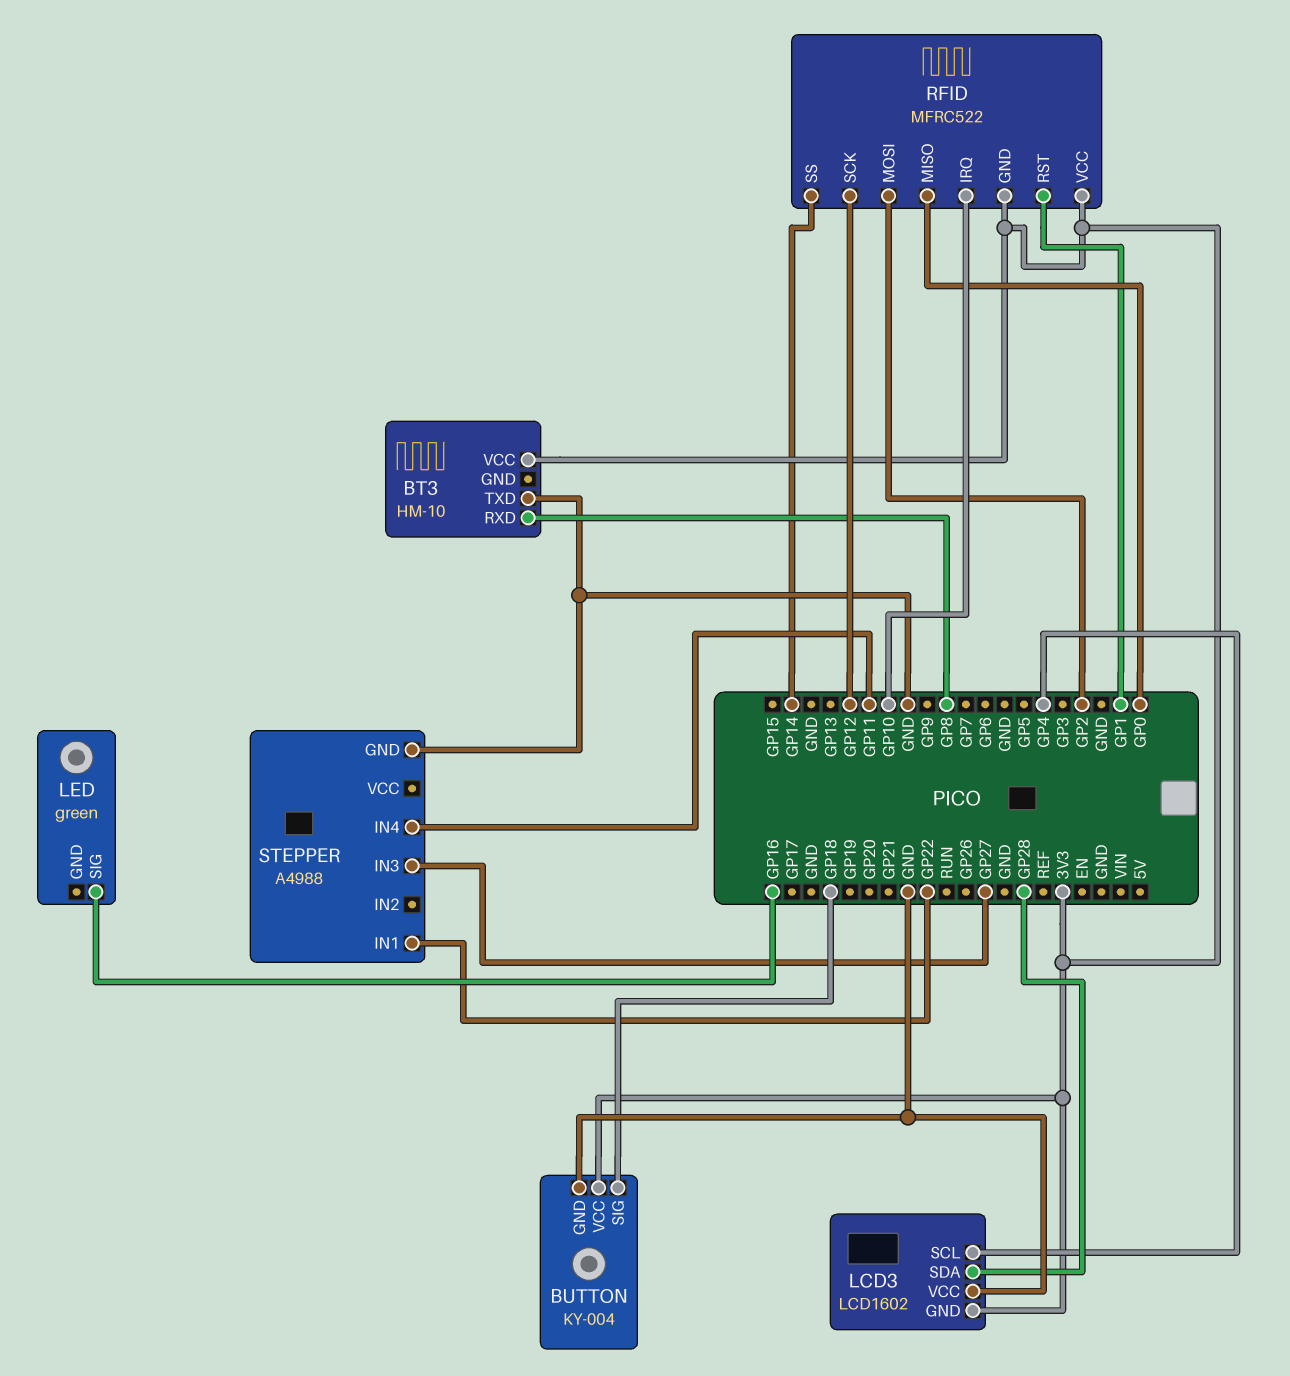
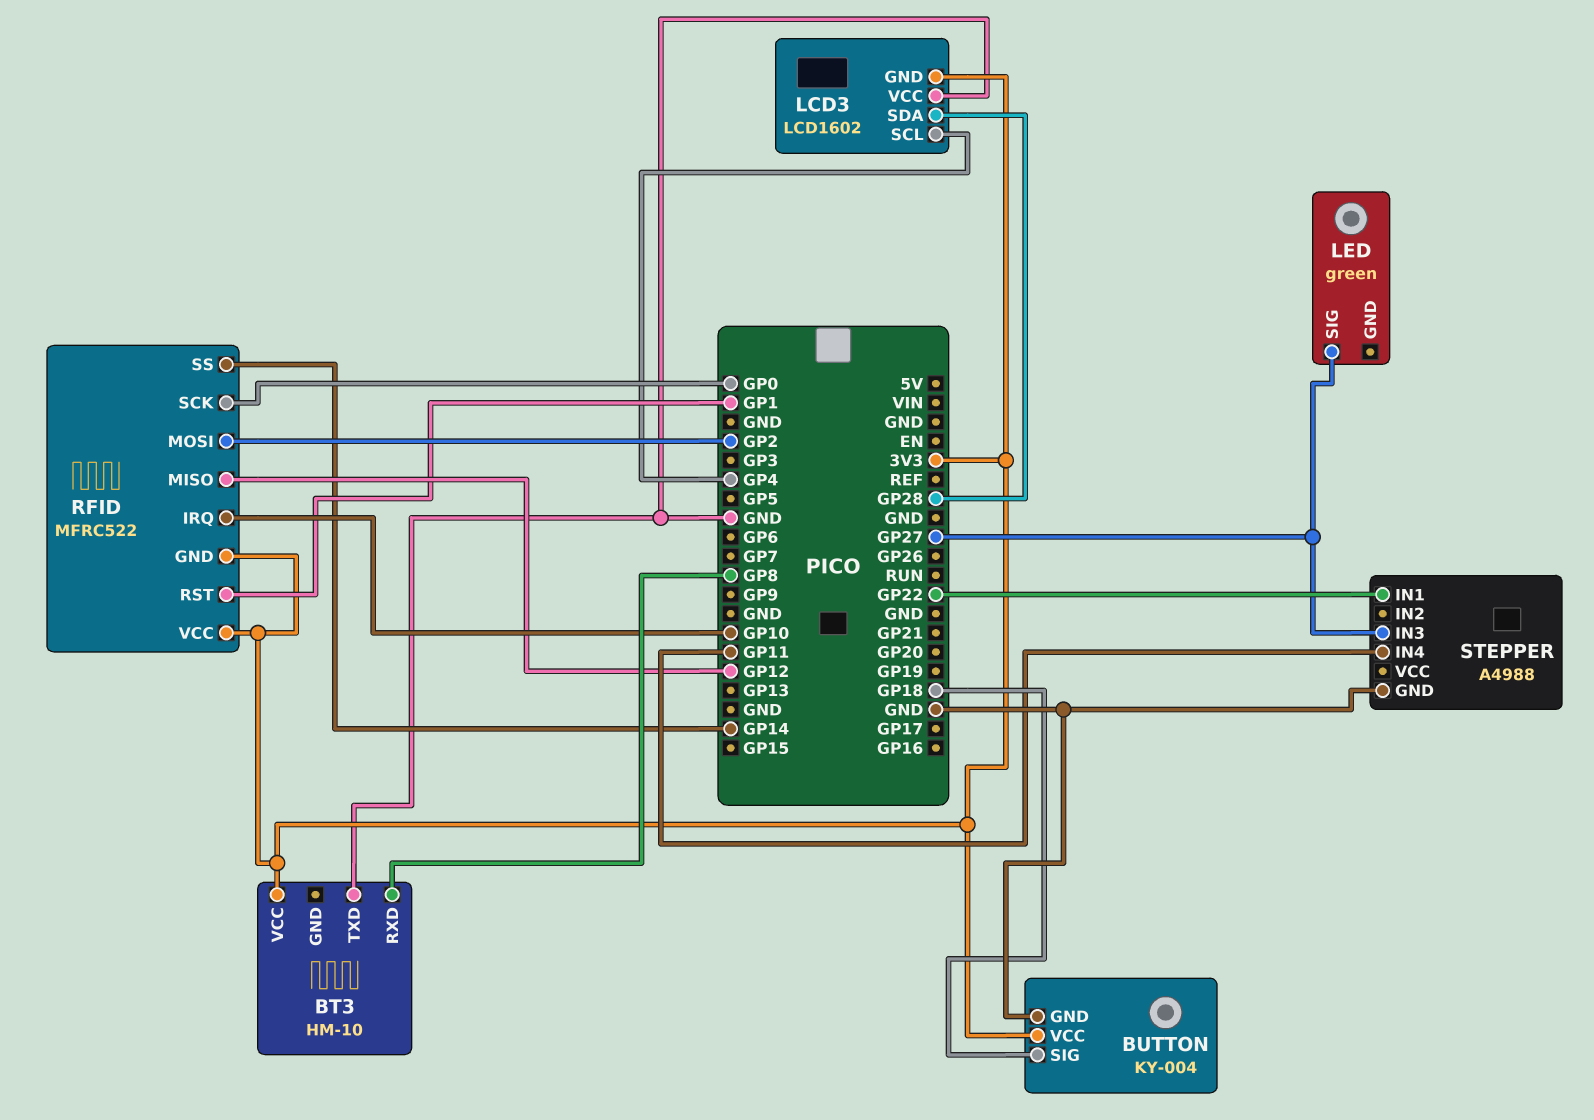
LED pin SIG: GP16 -> GP27
RFID pin MISO: GP0 -> GP12
RFID pin SCK: GP12 -> GP0

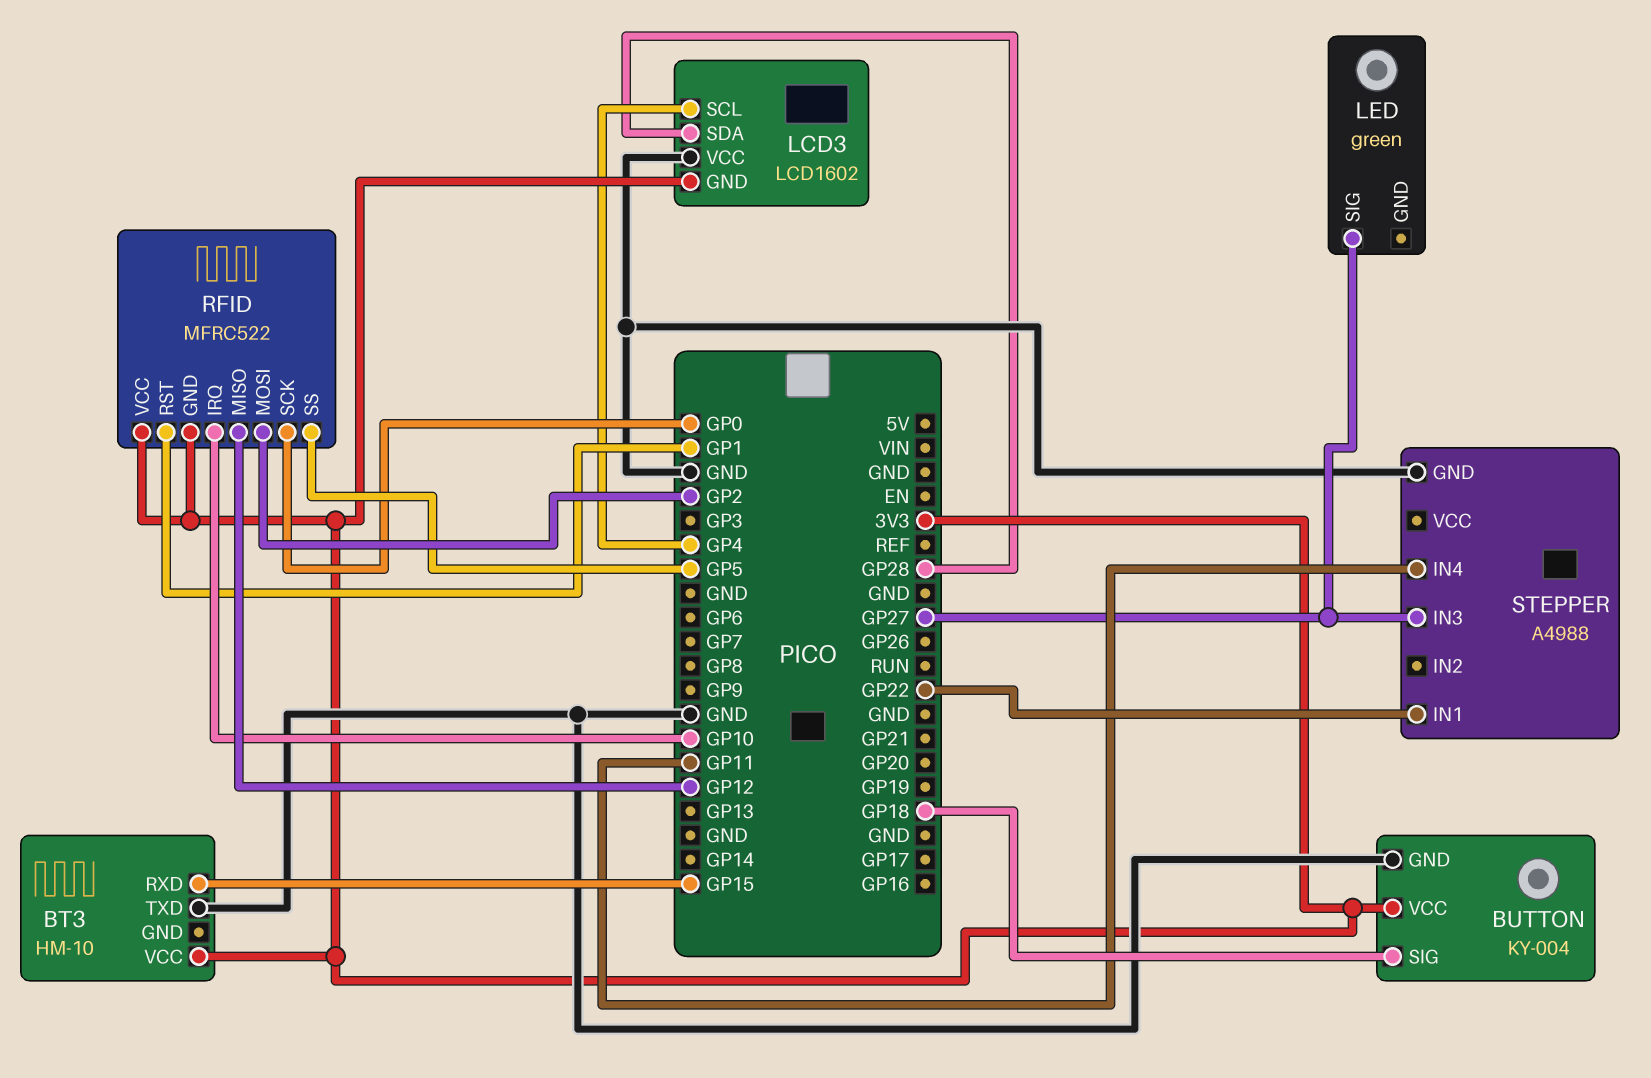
BT3 pin RXD: GP8 -> GP15
RFID pin SS: GP14 -> GP5

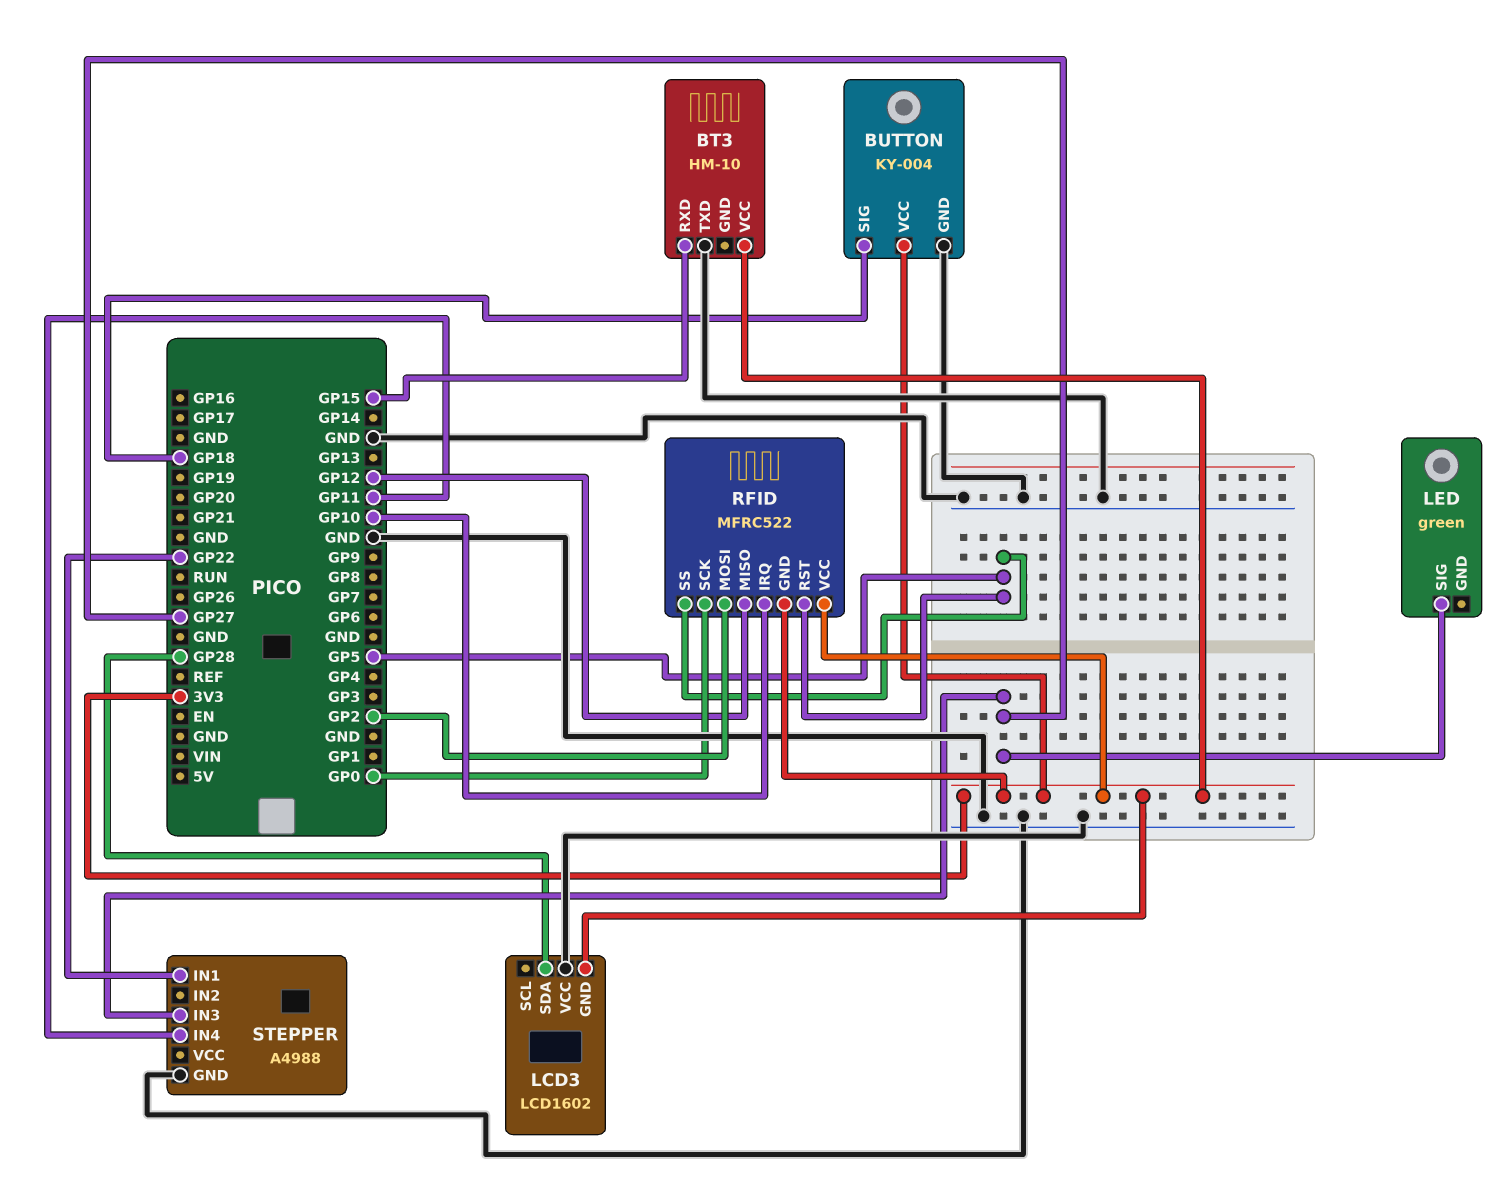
LCD3 pin SCL: GP4 -> none
RFID pin RST: GP1 -> GP5

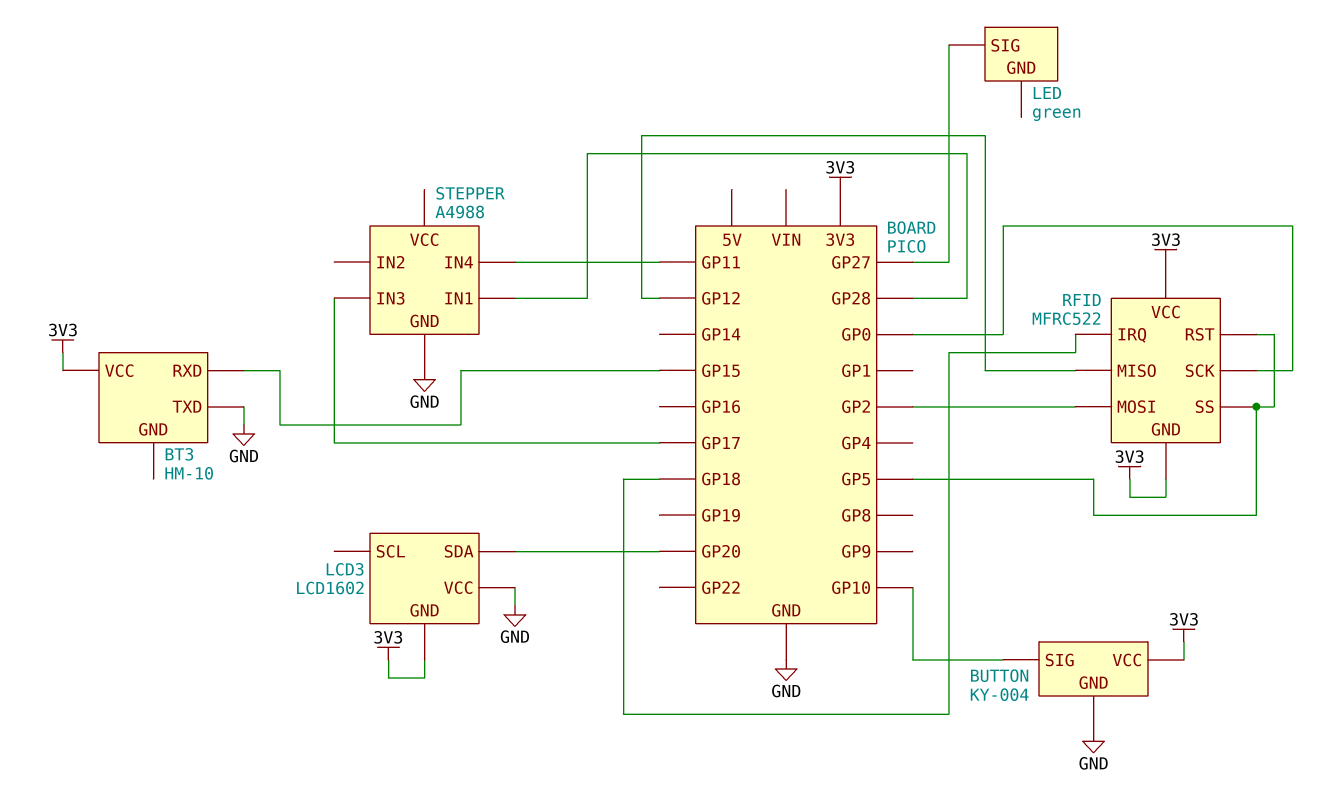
BUTTON pin SIG: GP18 -> GP10
LCD3 pin SDA: GP28 -> GP20
RFID pin IRQ: GP10 -> GP18
STEPPER pin IN1: GP22 -> GP28
STEPPER pin IN3: GP27 -> GP17

